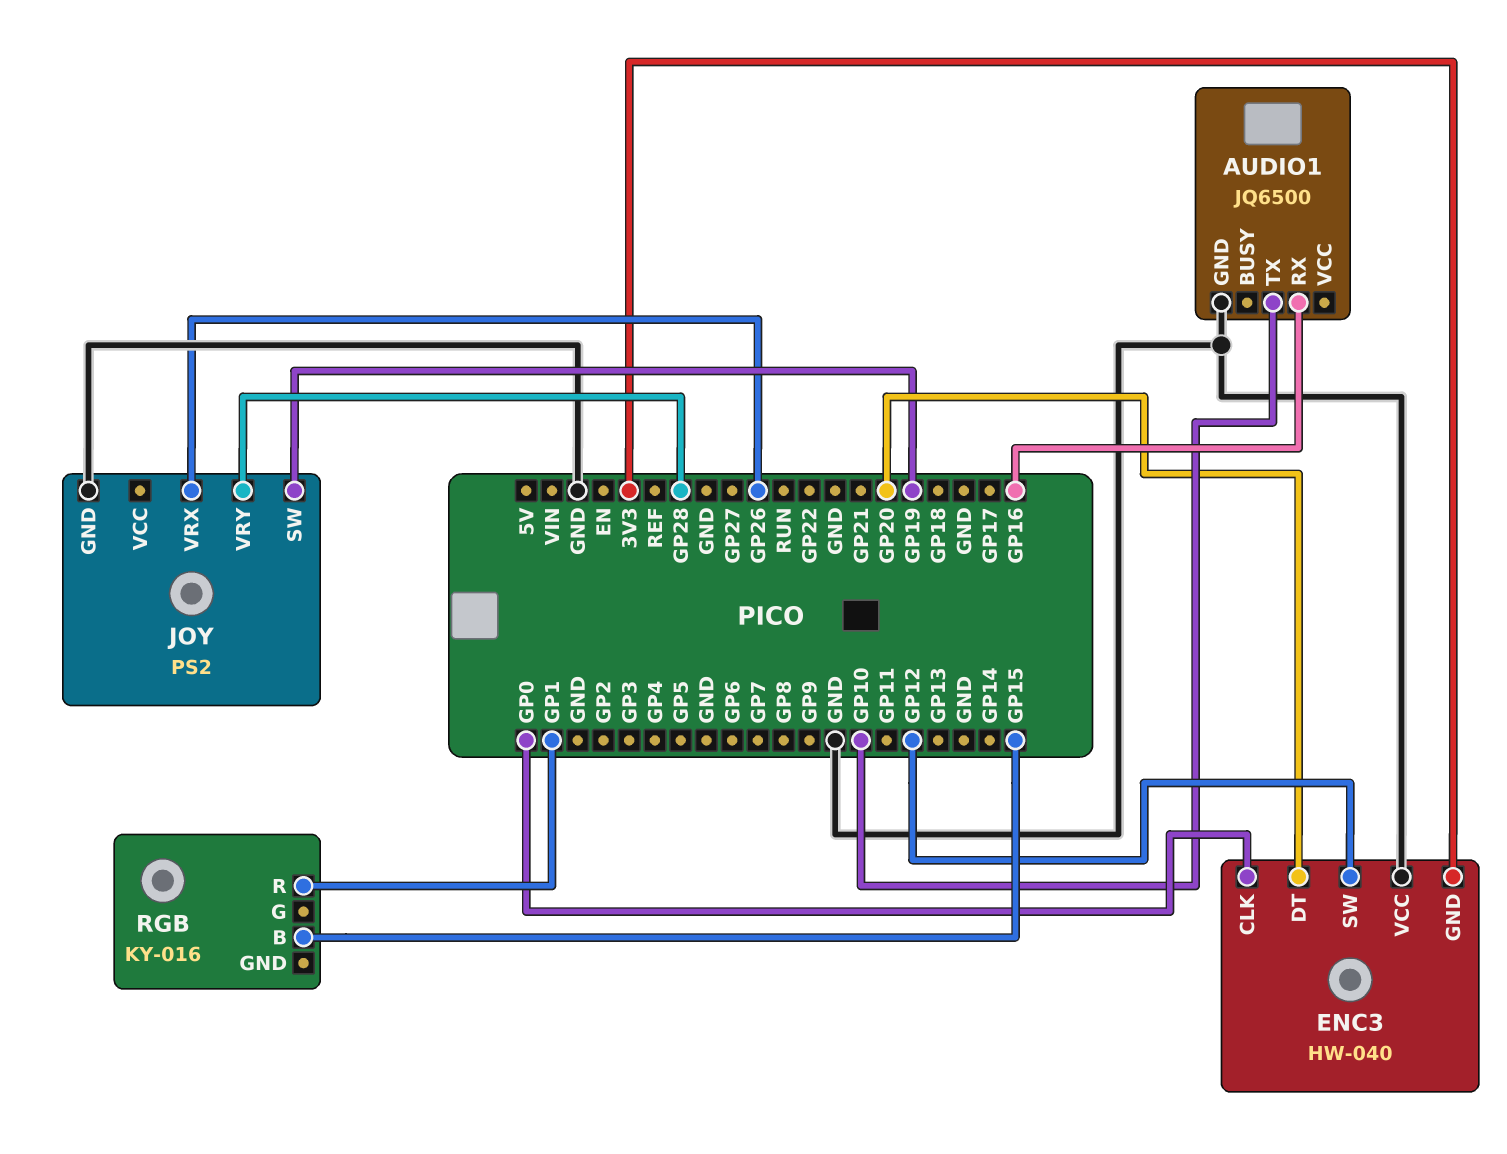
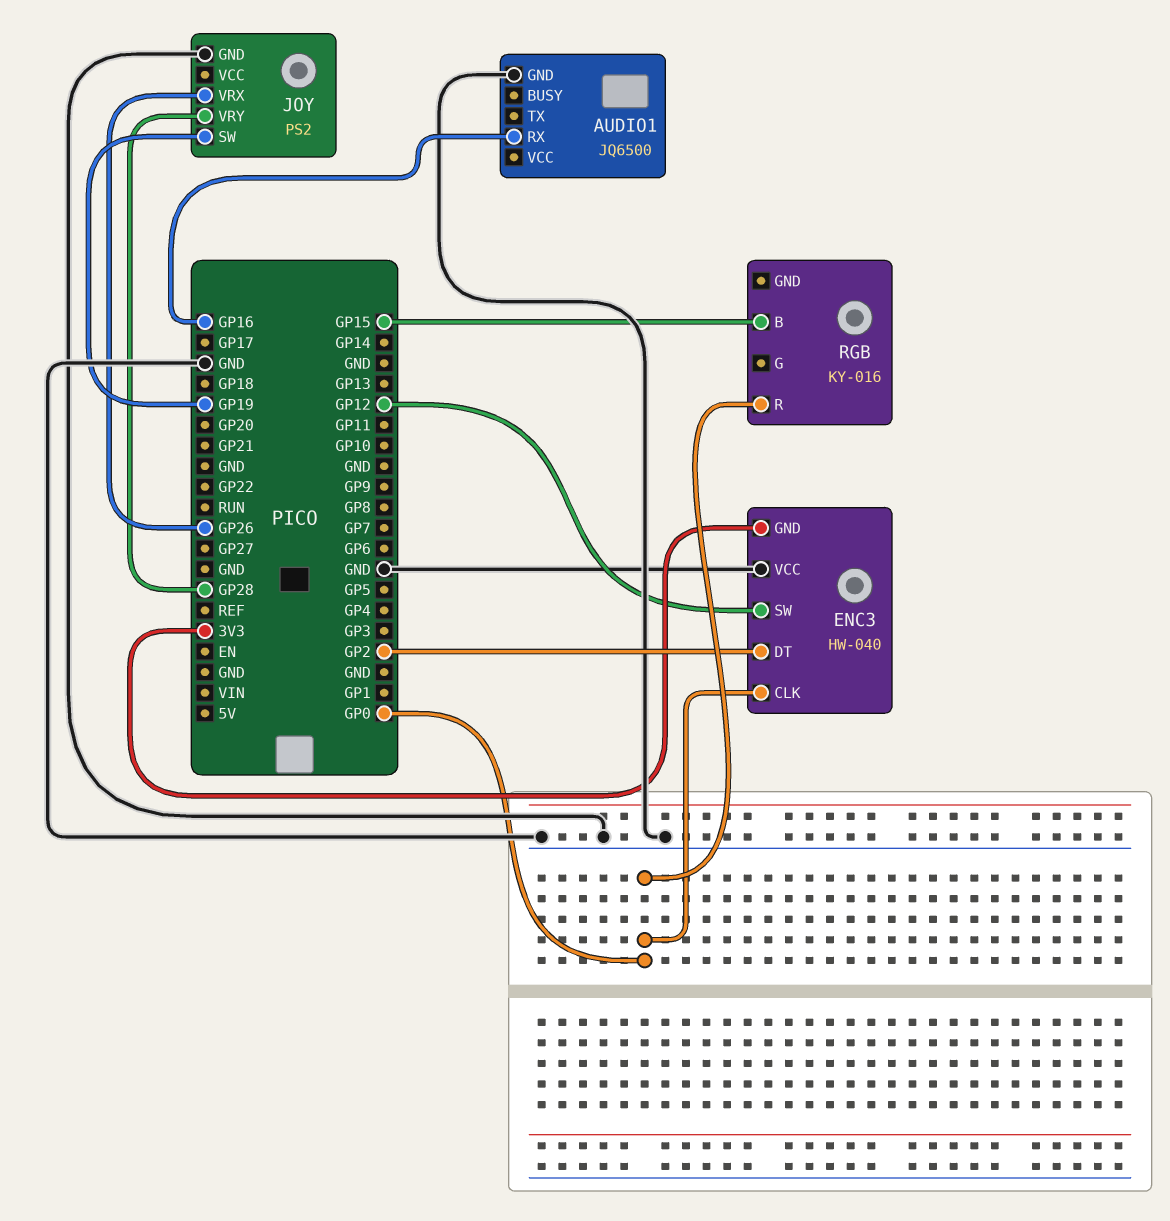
AUDIO1 pin TX: GP10 -> none
ENC3 pin DT: GP20 -> GP2
RGB pin R: GP1 -> GP0

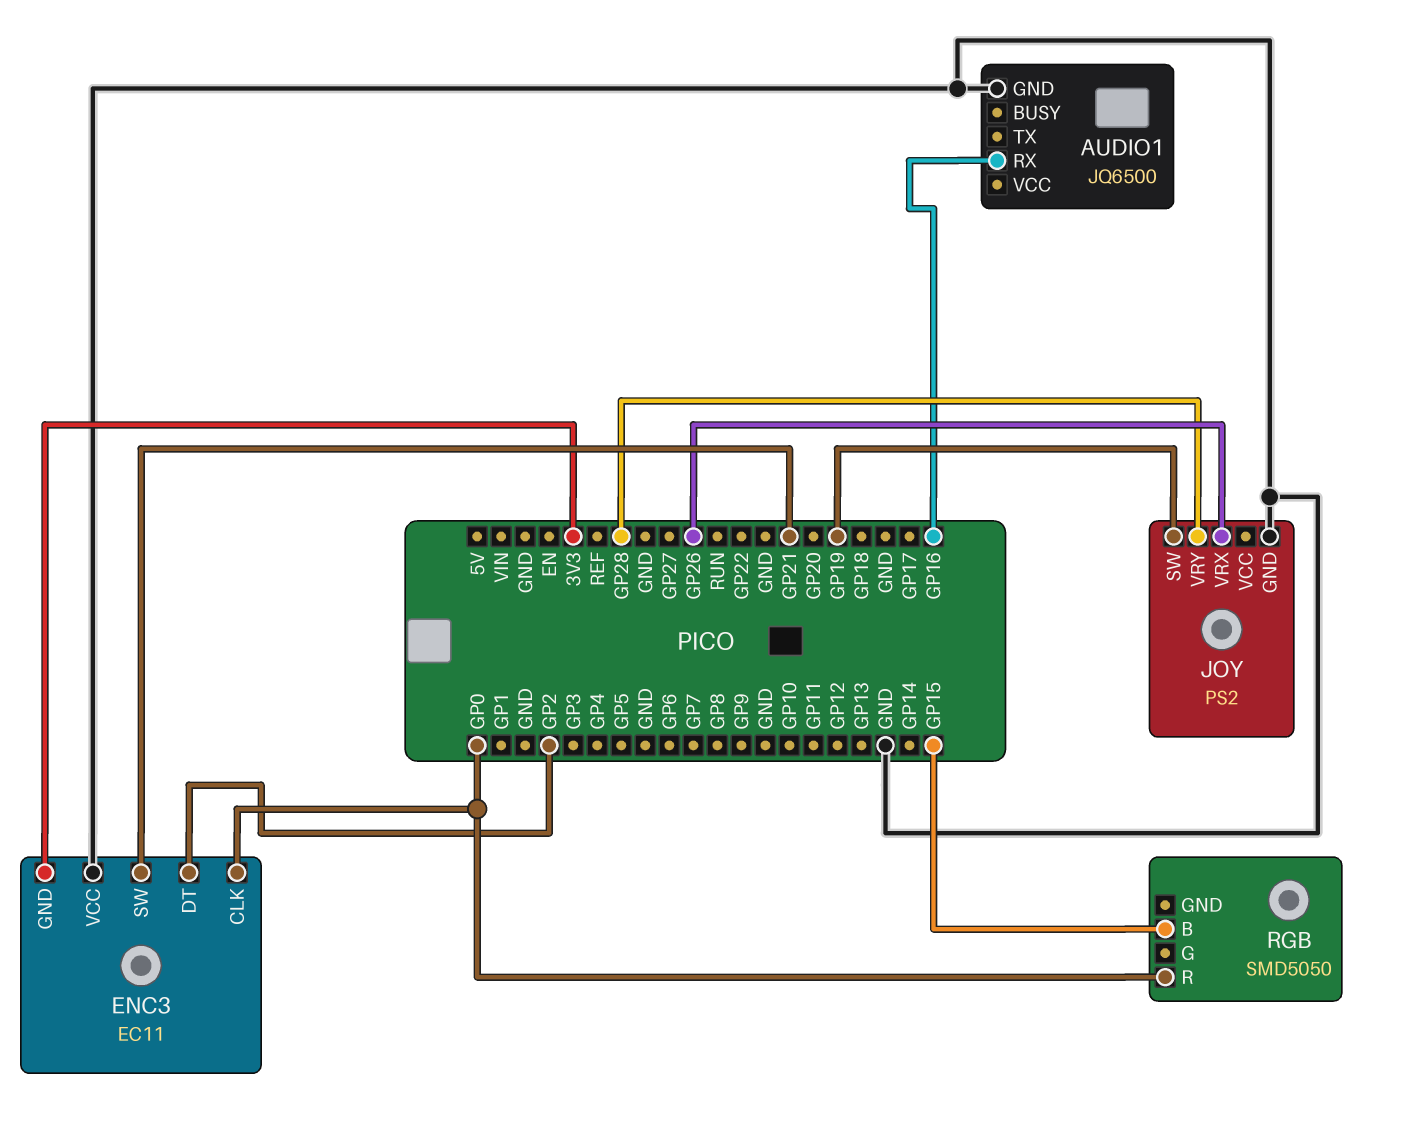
ENC3: HW-040 -> EC11
ENC3 pin SW: GP12 -> GP21
RGB: KY-016 -> SMD5050

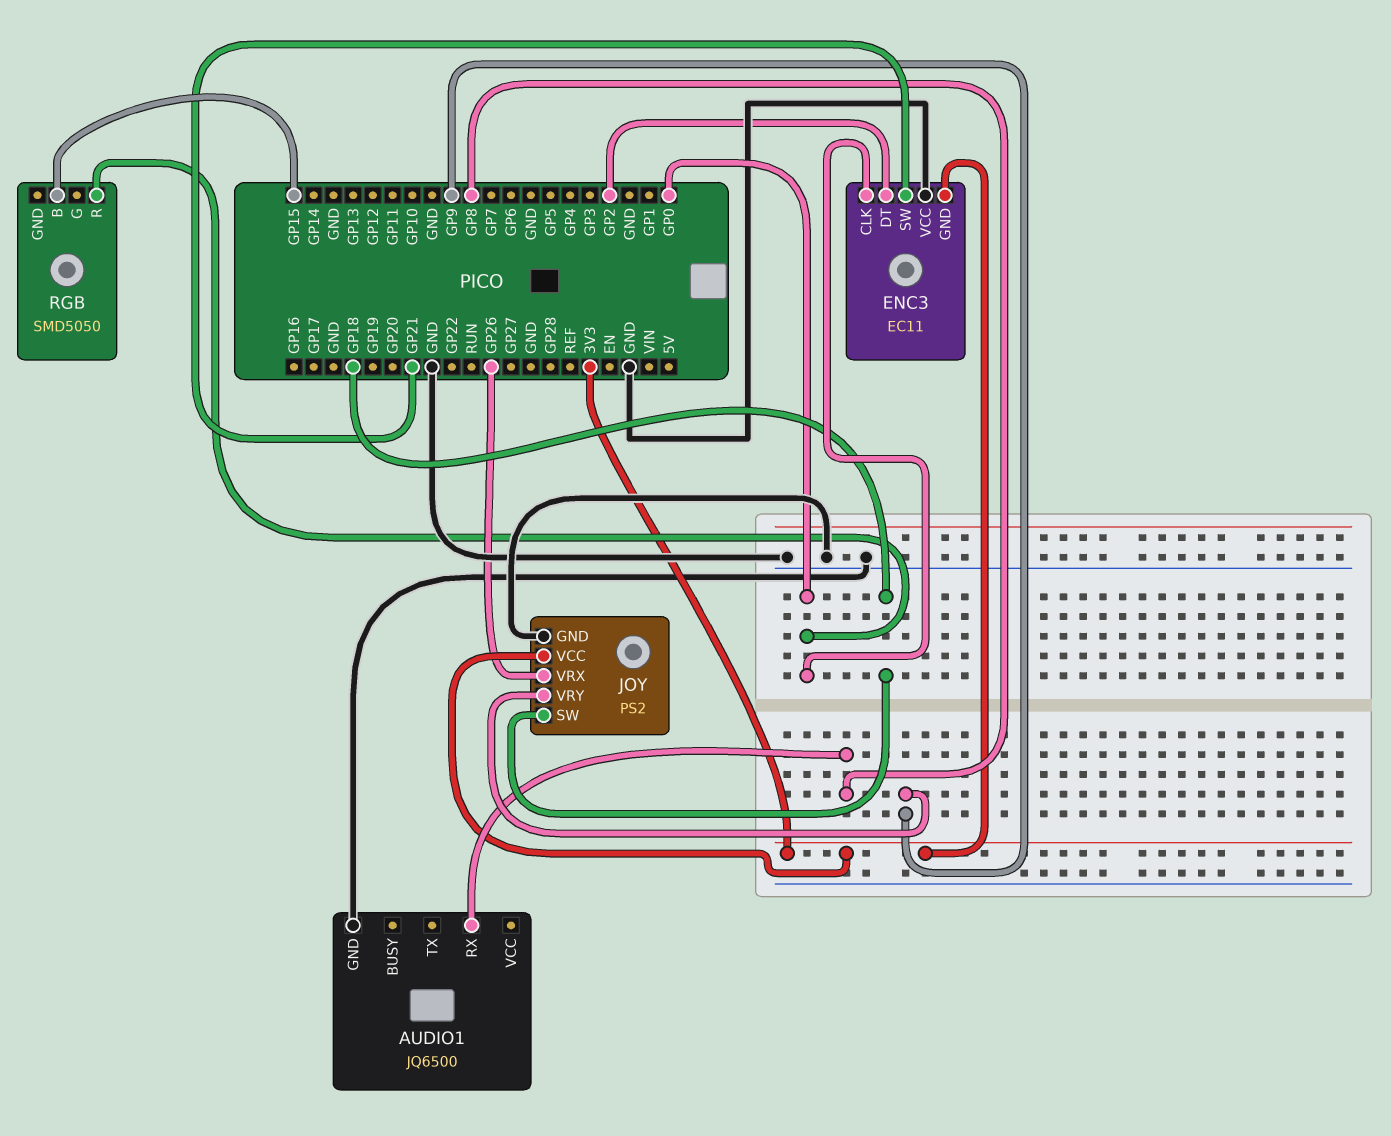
AUDIO1 pin RX: GP16 -> GP8
JOY pin SW: GP19 -> GP18
JOY pin VCC: none -> 3V3
JOY pin VRY: GP28 -> GP9

